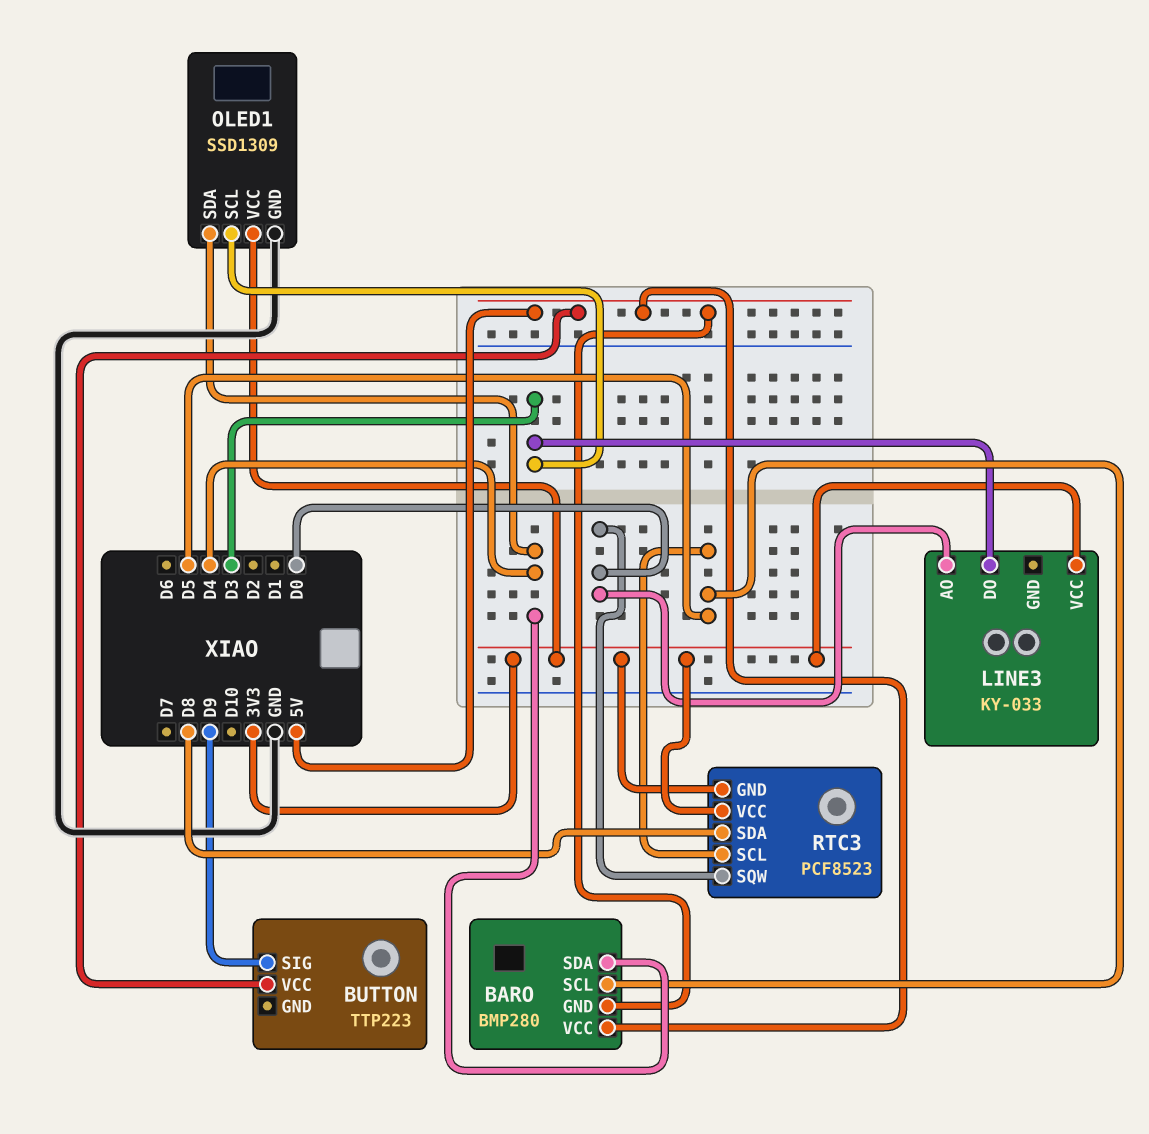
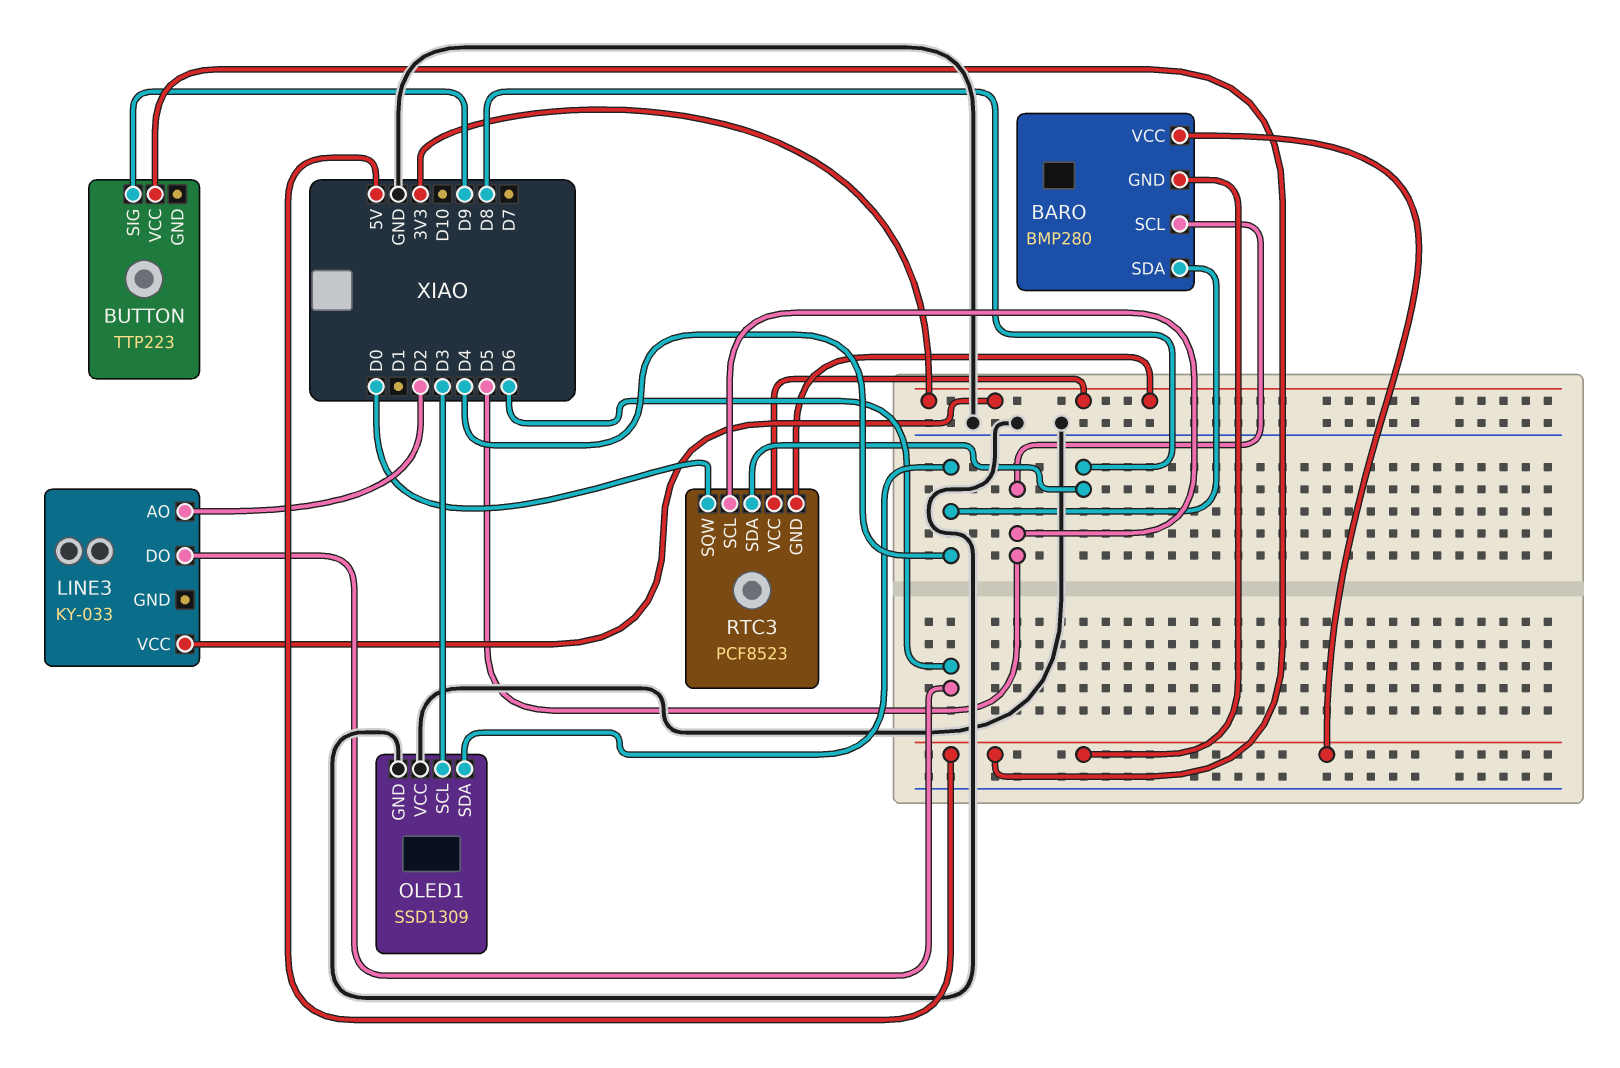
LINE3 pin AO: D0 -> D2
LINE3 pin DO: D3 -> D6
OLED1 pin VCC: 3V3 -> GND

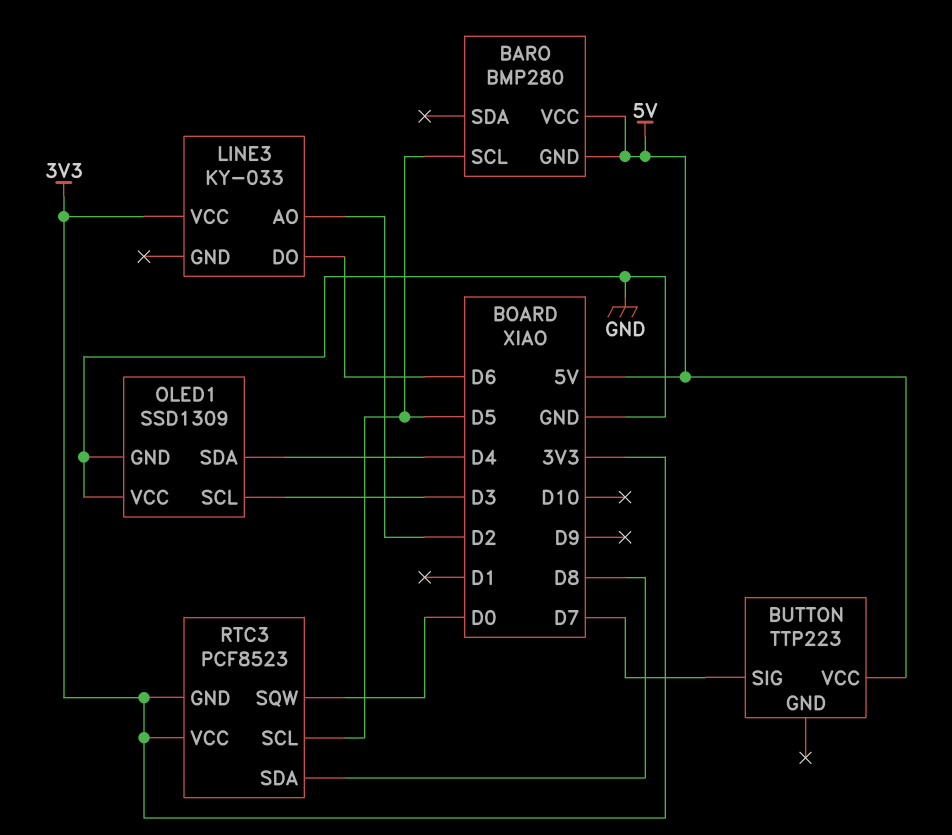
BARO pin SDA: D4 -> none
BUTTON pin SIG: D9 -> D7

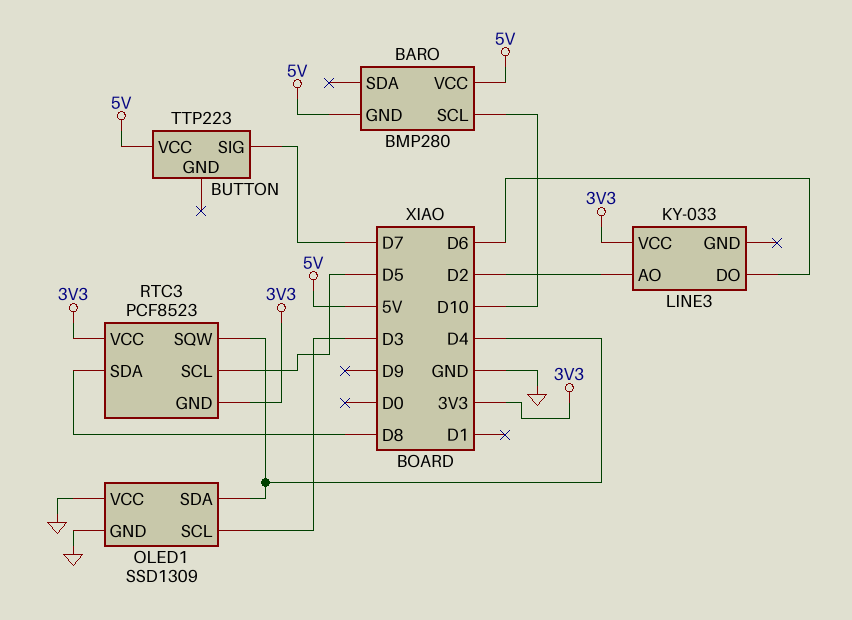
BARO pin SCL: D5 -> D10
RTC3 pin SQW: D0 -> D4

